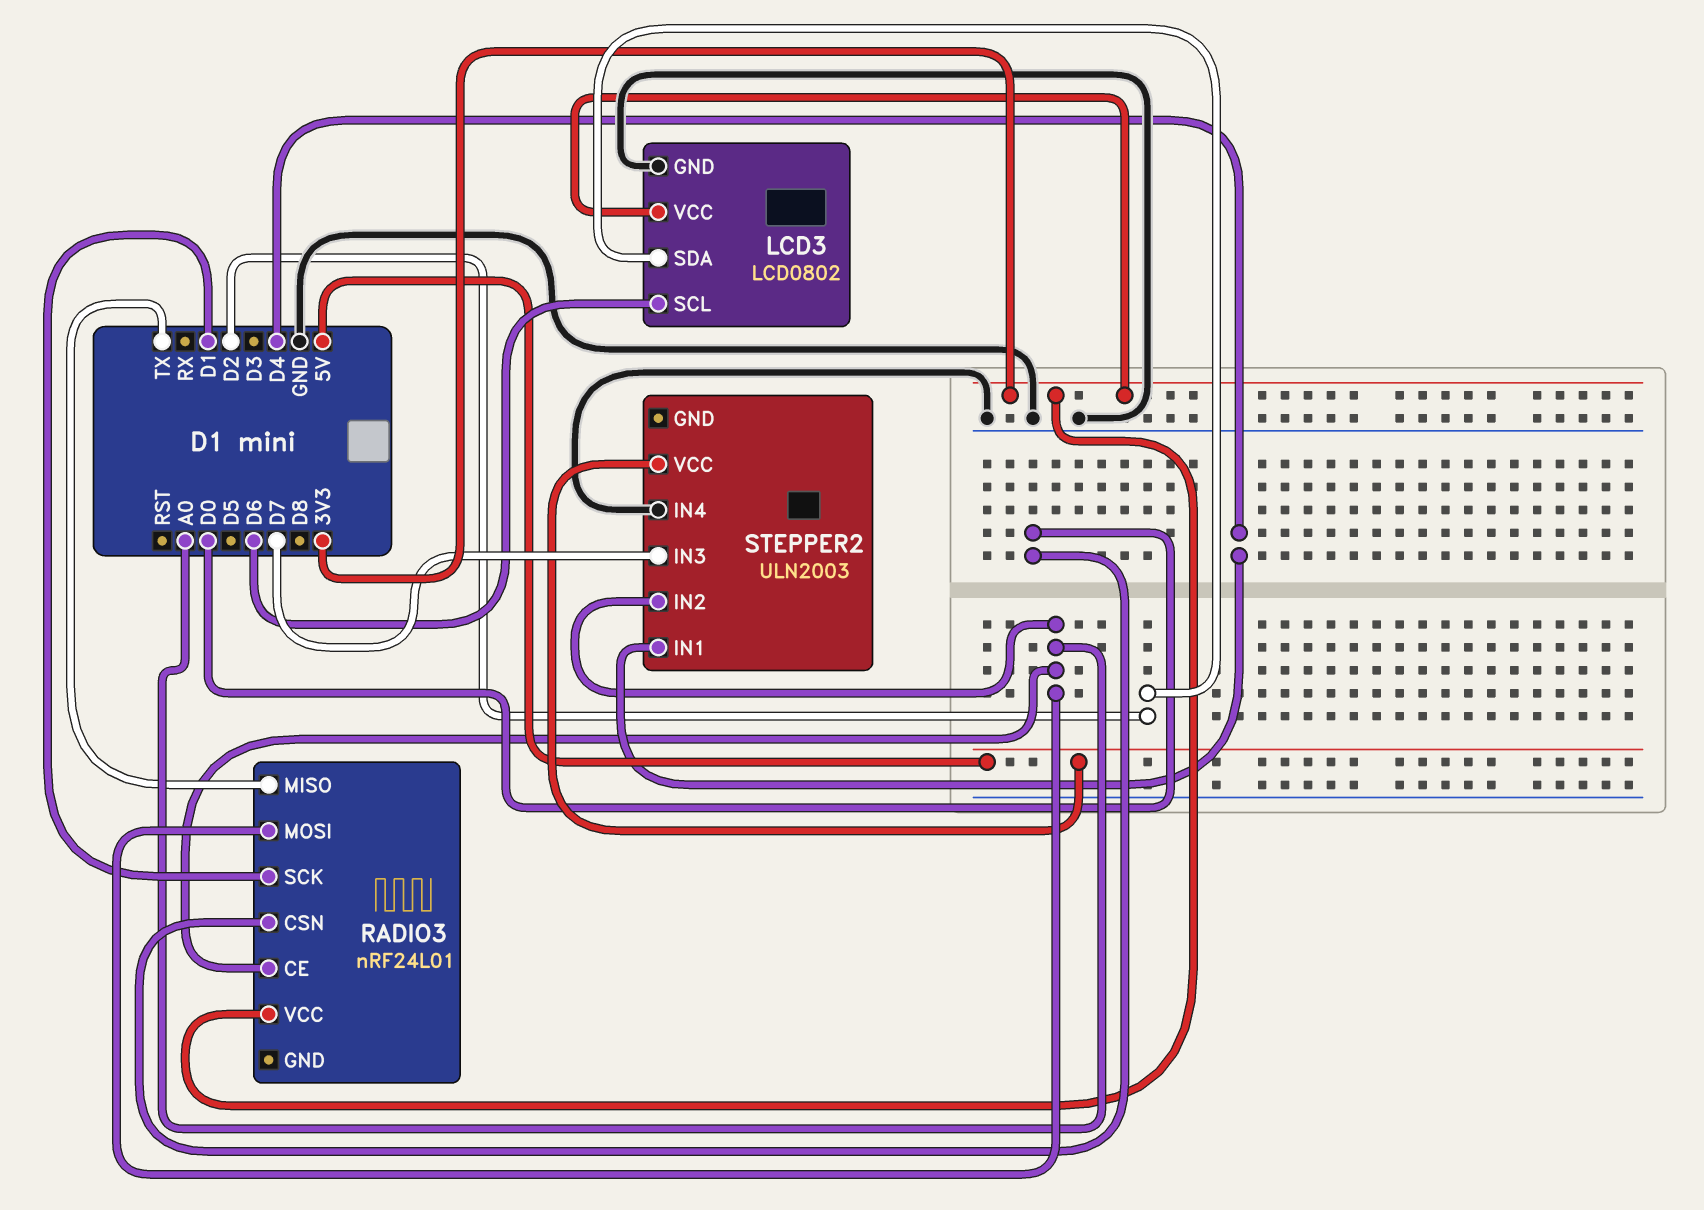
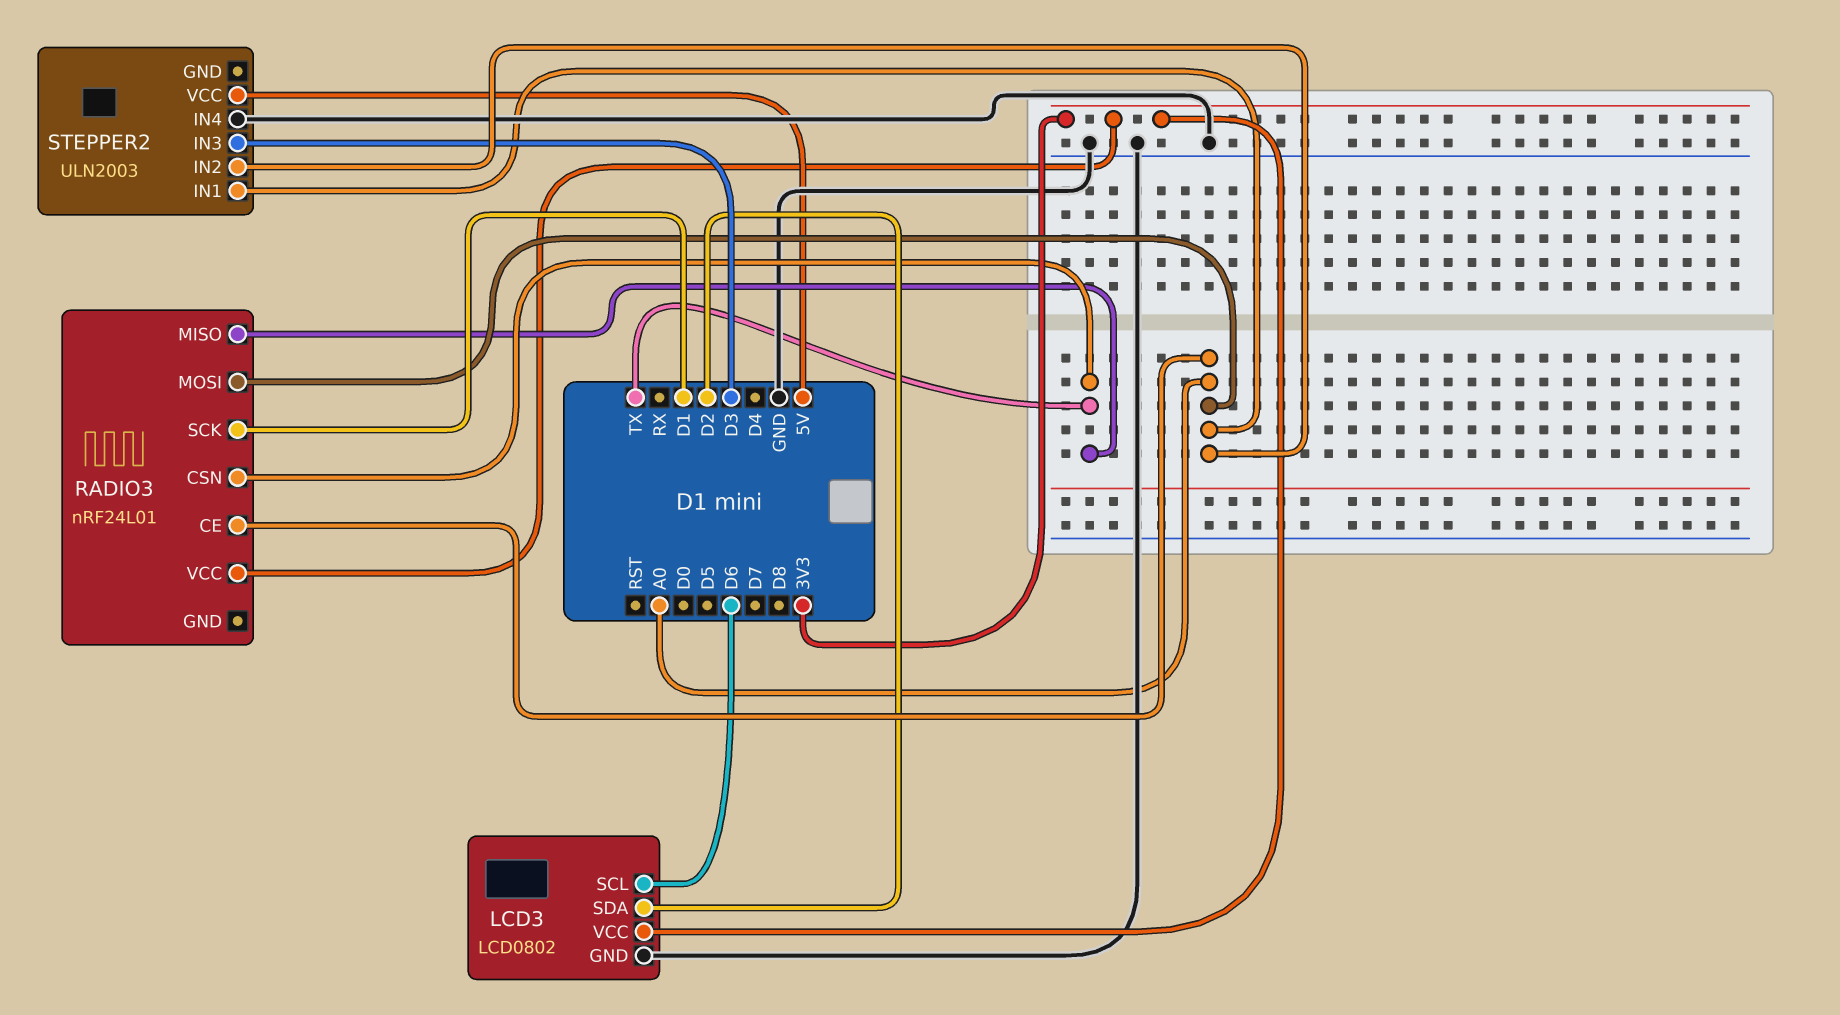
RADIO3 pin CSN: D0 -> TX
STEPPER2 pin IN1: D4 -> A0
STEPPER2 pin IN3: D7 -> D3

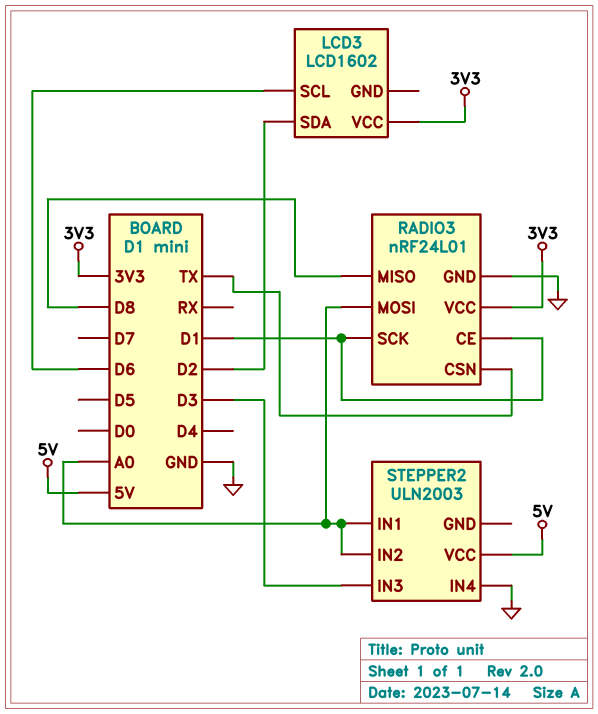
LCD3: LCD0802 -> LCD1602
LCD3 pin GND: GND -> none
RADIO3 pin CE: A0 -> D1
RADIO3 pin GND: none -> GND
RADIO3 pin MISO: TX -> D8

